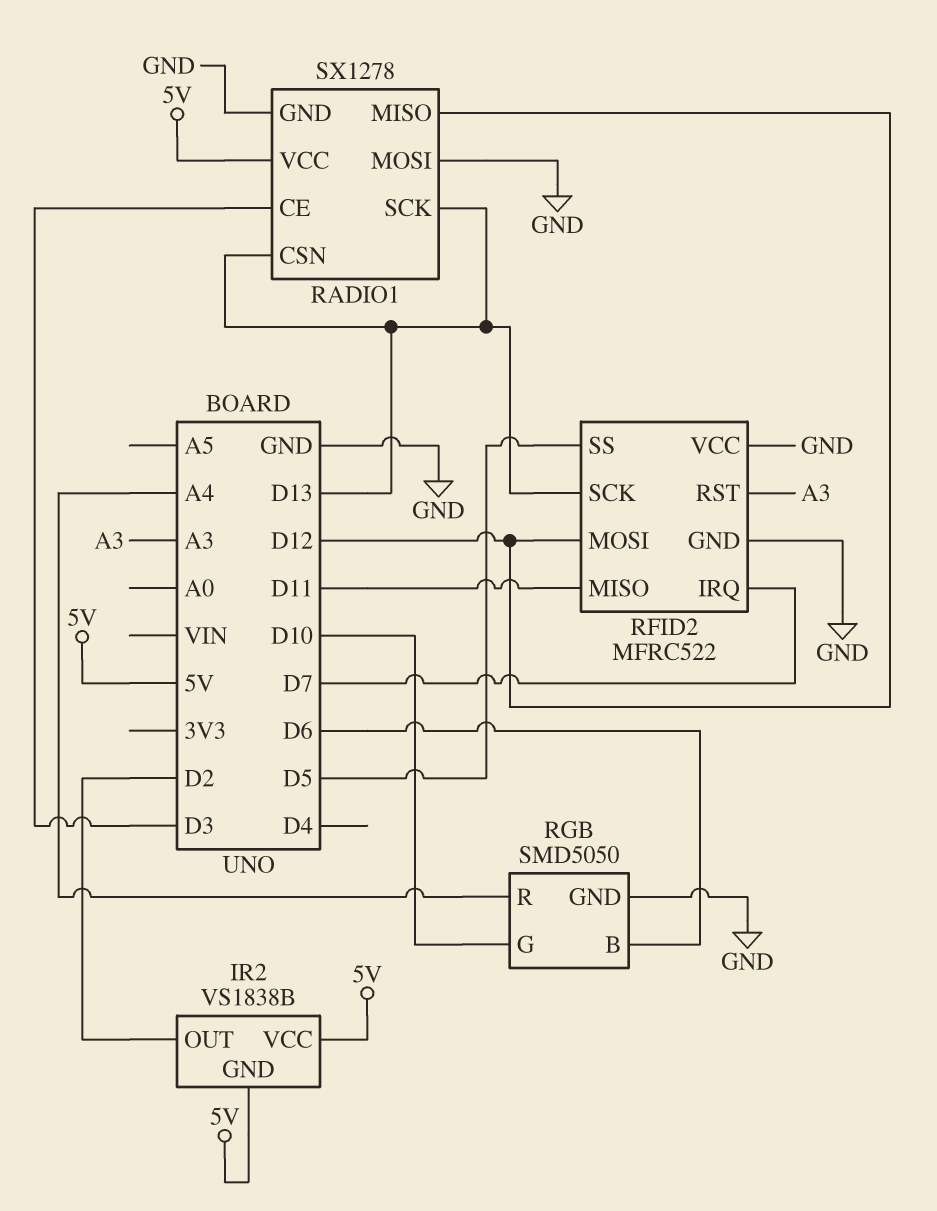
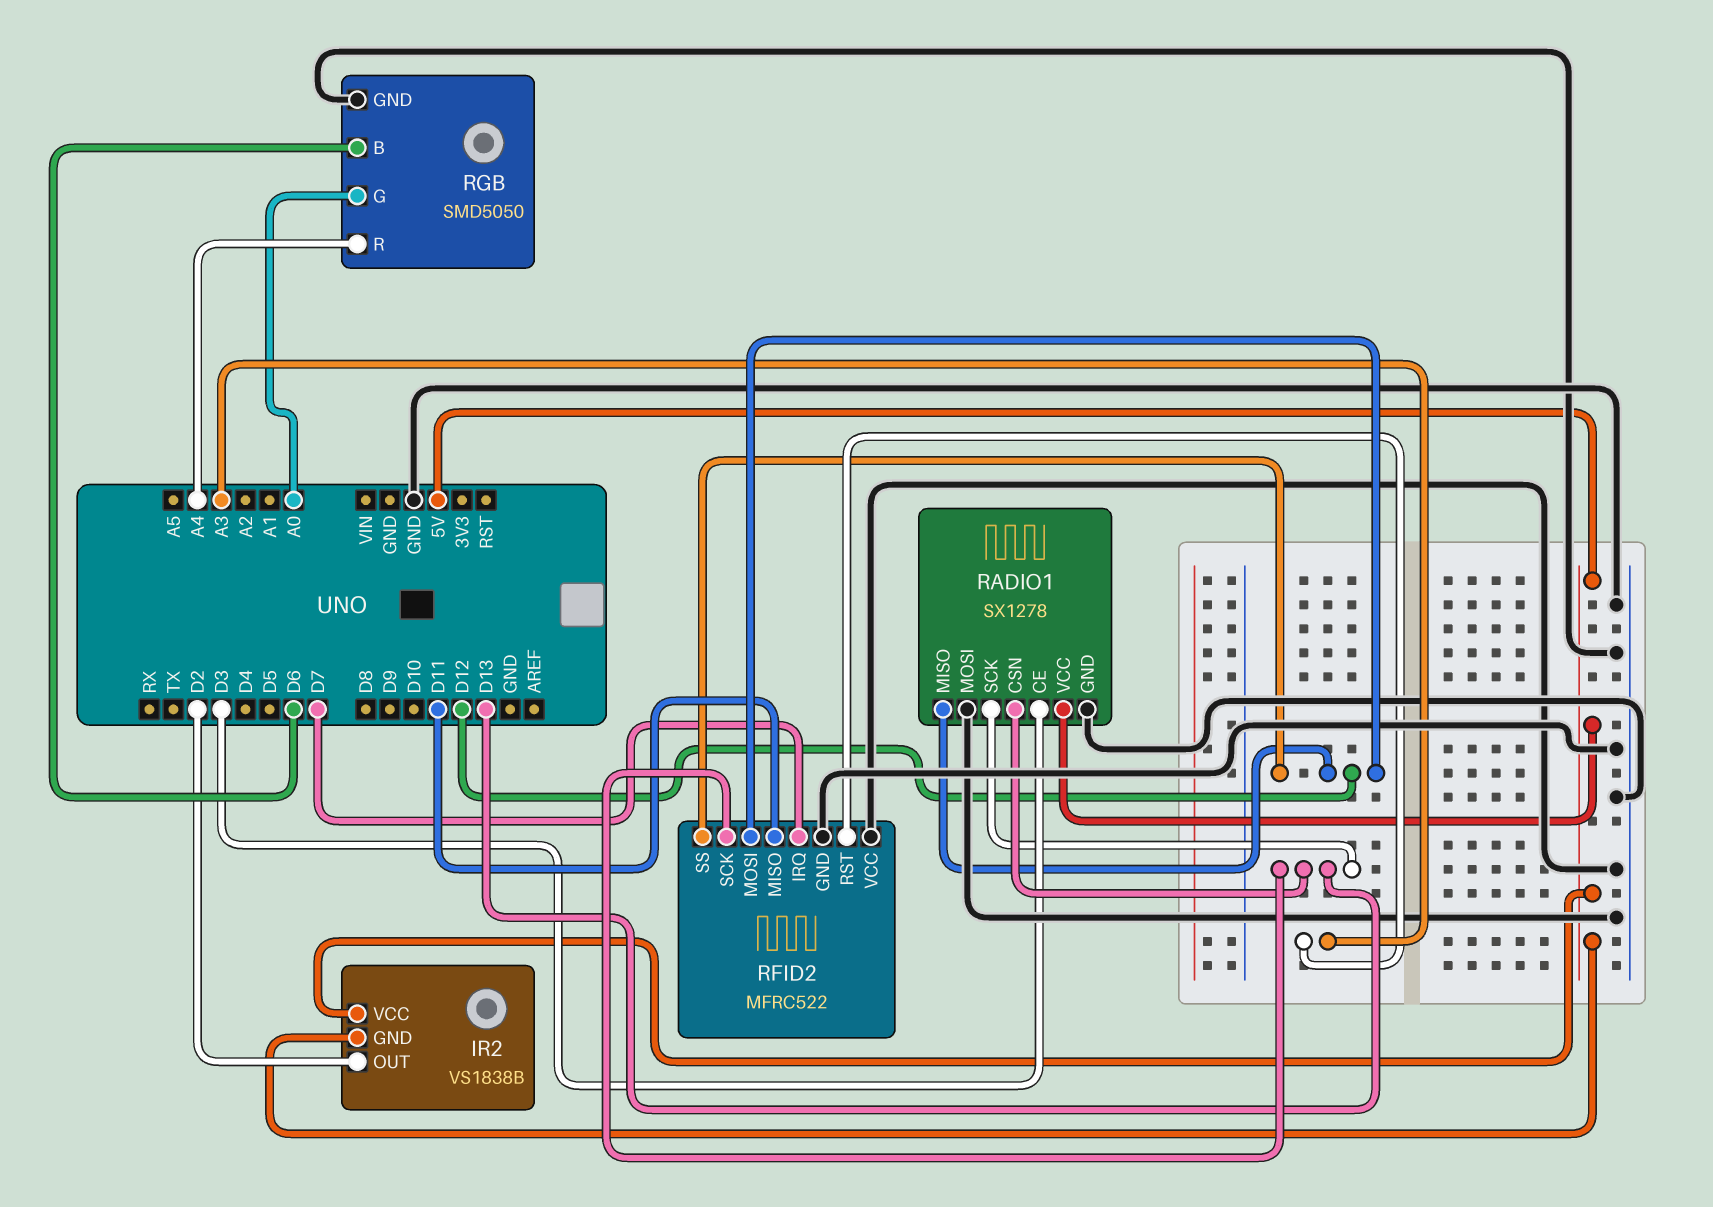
RFID2 pin SS: D5 -> D12
RGB pin G: D10 -> A0

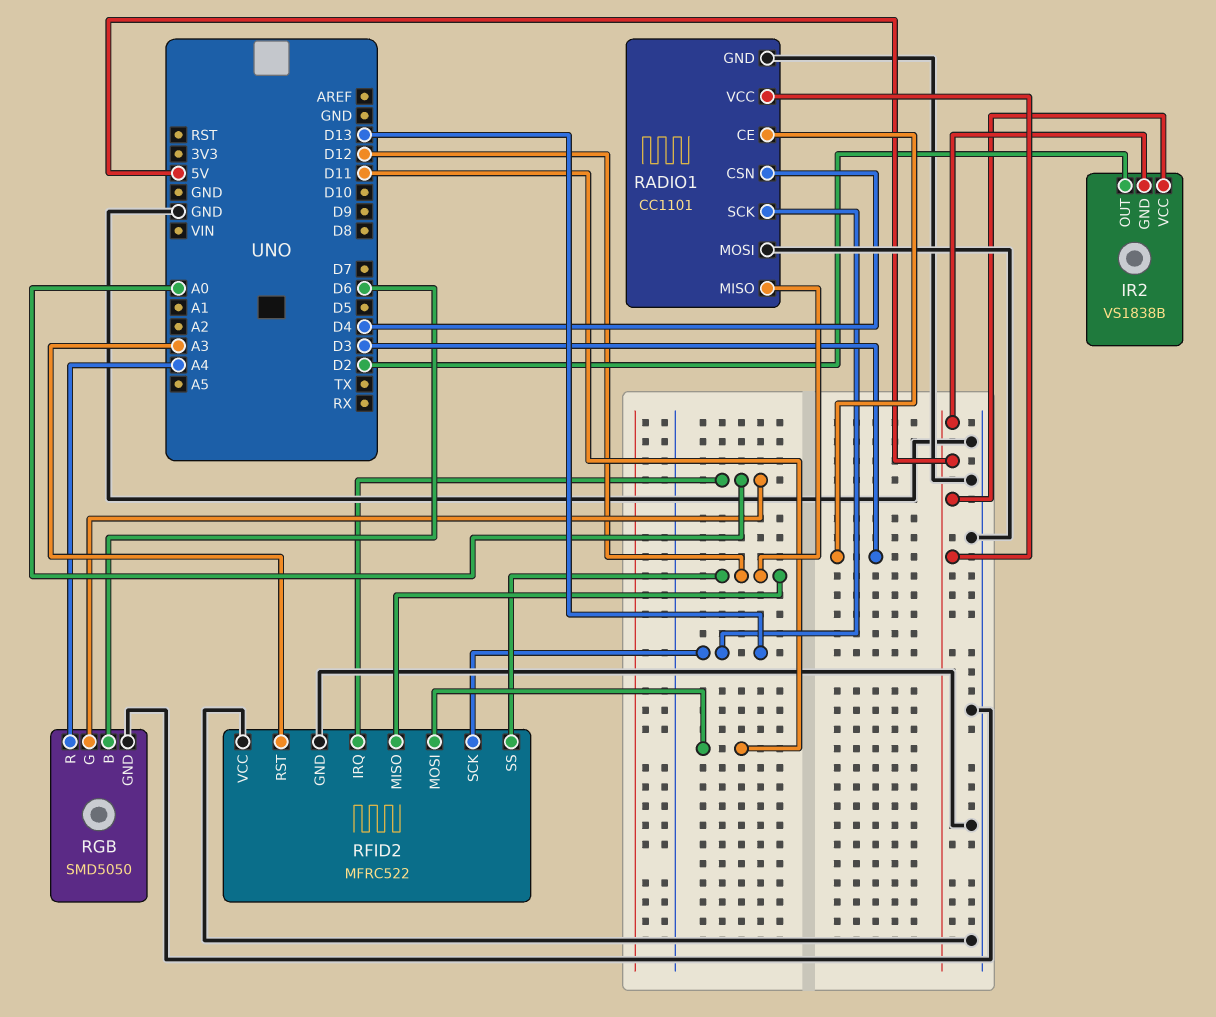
RADIO1: SX1278 -> CC1101
RADIO1 pin CSN: D13 -> D4
RFID2 pin IRQ: D7 -> A0
RFID2 pin MISO: D11 -> D12
RFID2 pin MOSI: D12 -> D11

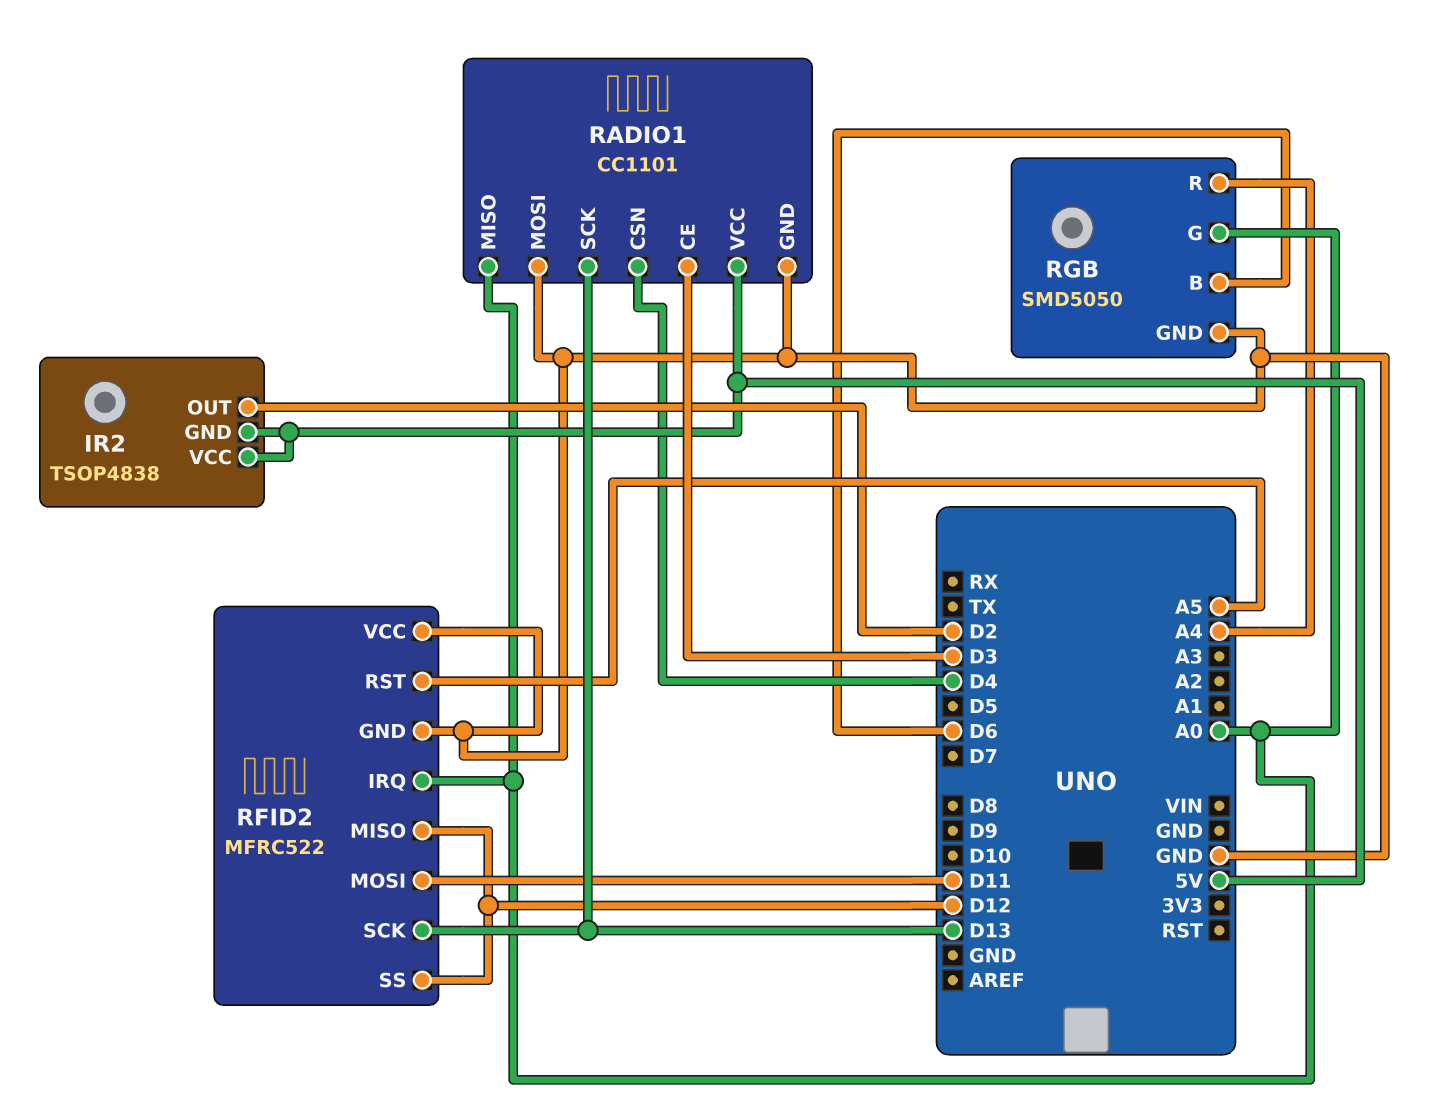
IR2: VS1838B -> TSOP4838
RADIO1 pin MISO: D12 -> A0
RFID2 pin RST: A3 -> A5

